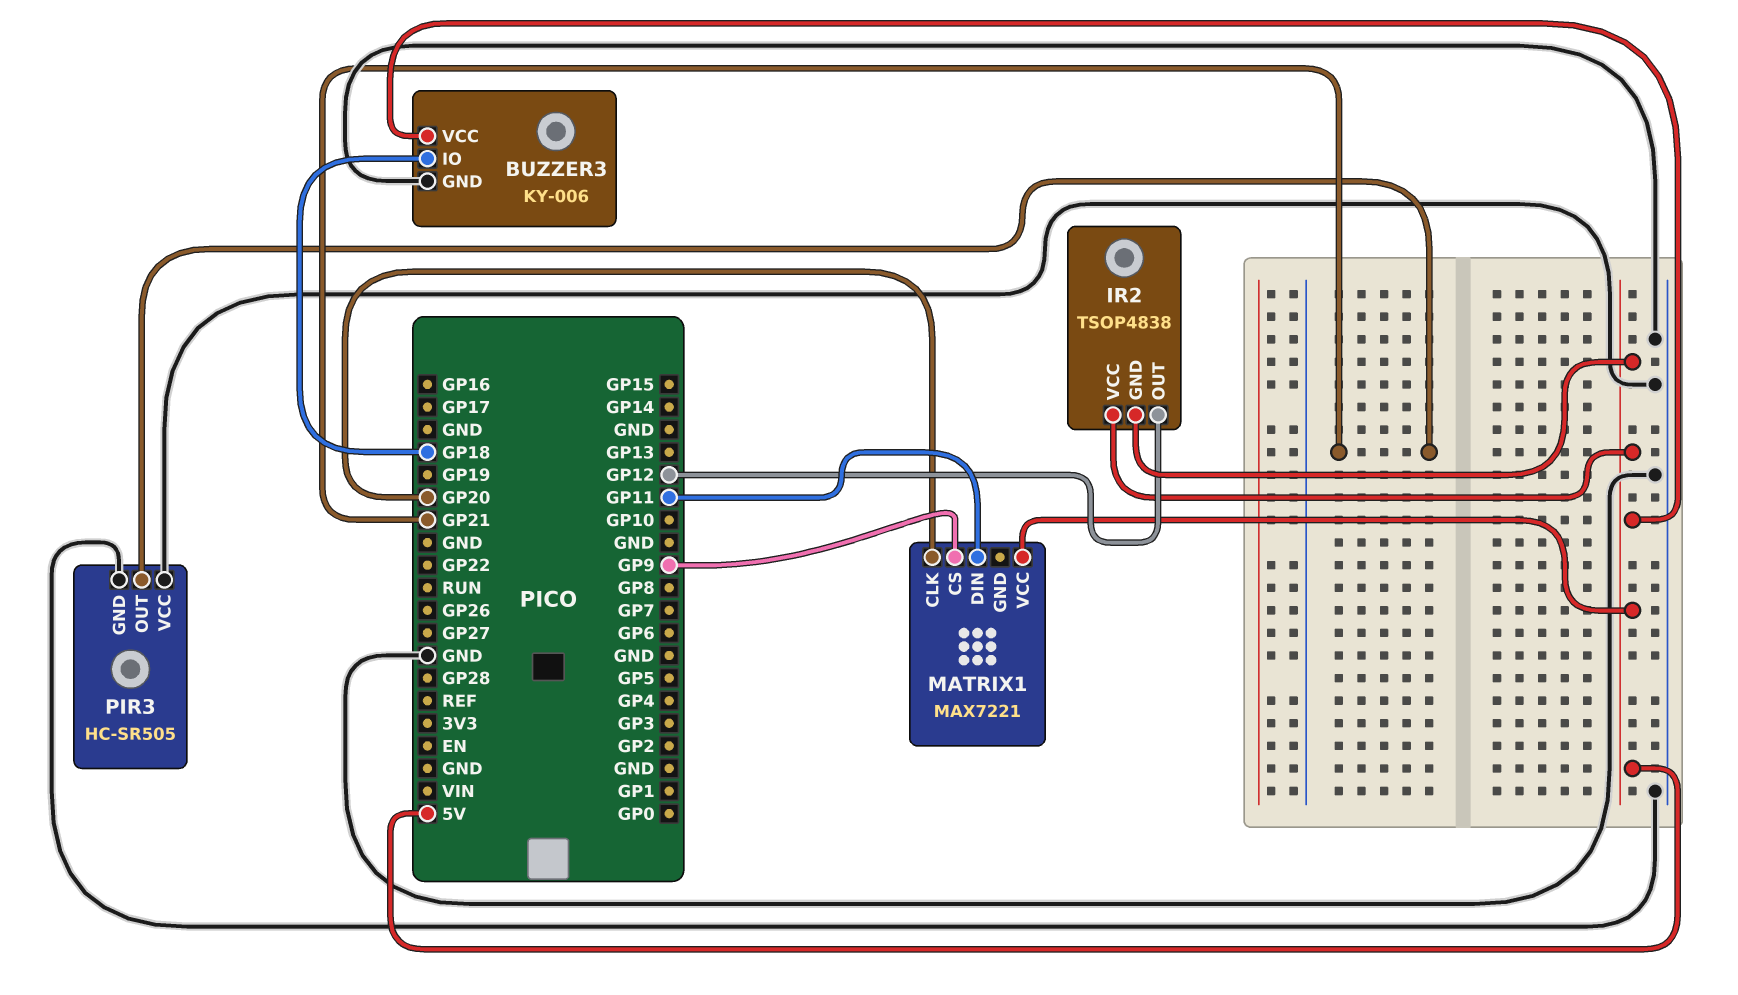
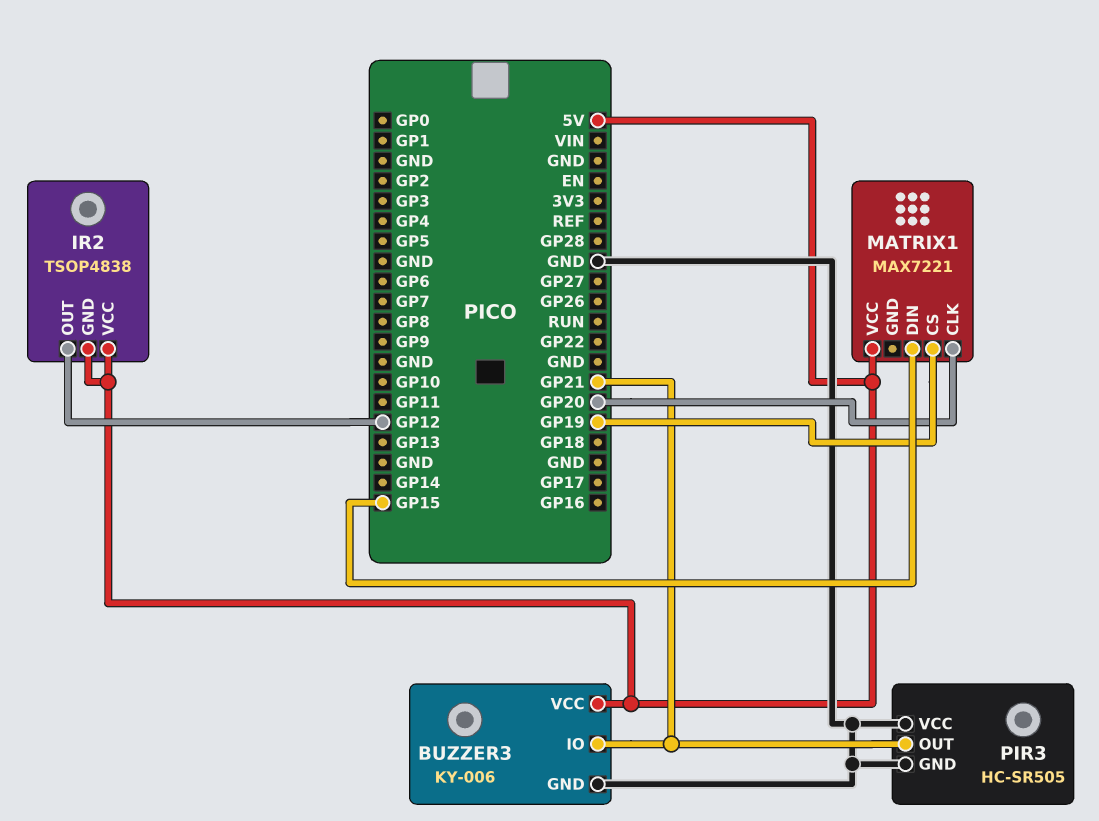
BUZZER3 pin IO: GP18 -> GP21
MATRIX1 pin CS: GP9 -> GP19
MATRIX1 pin DIN: GP11 -> GP15

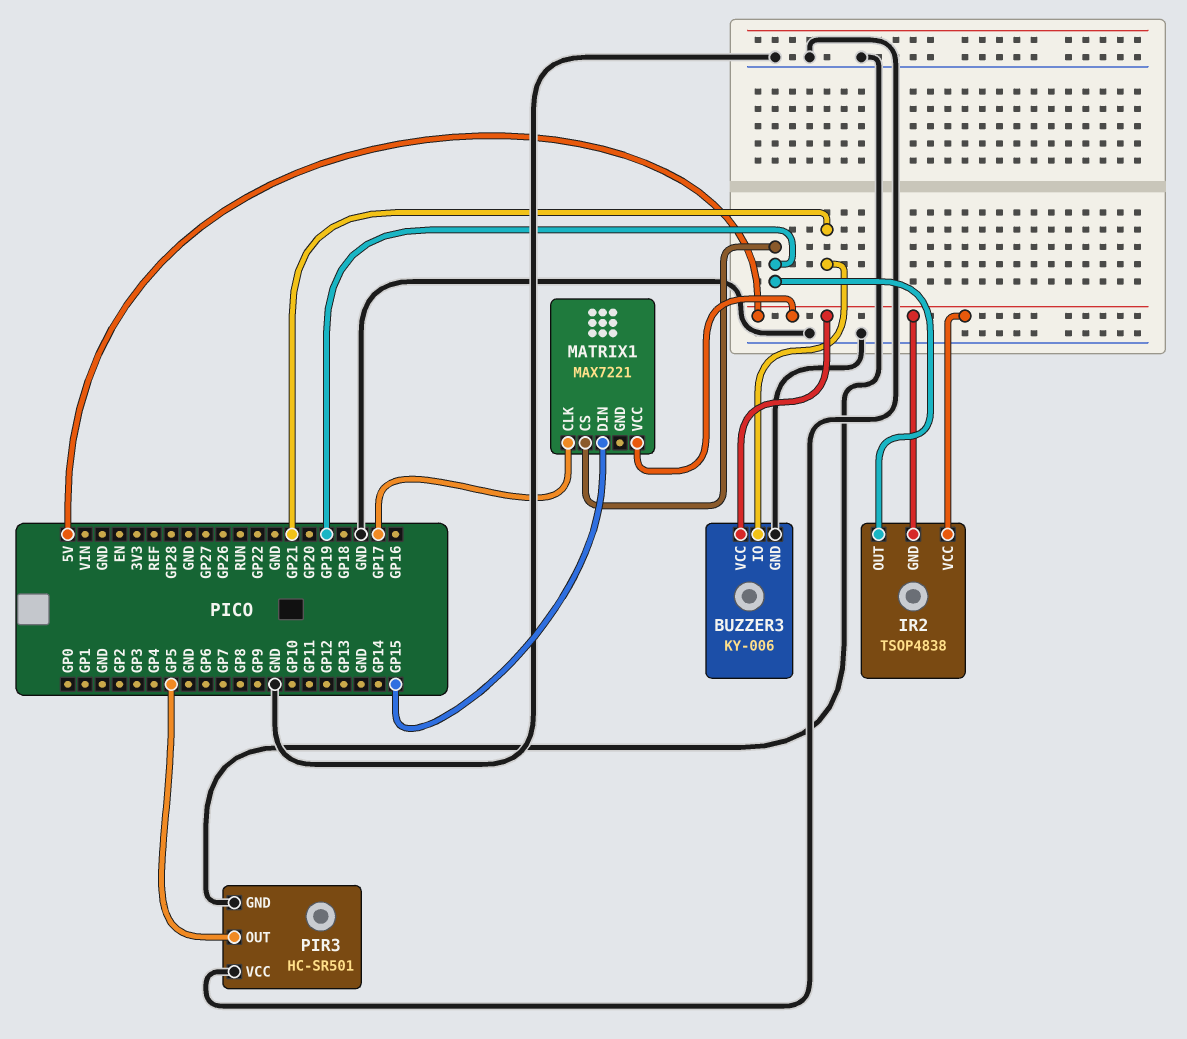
IR2 pin OUT: GP12 -> GP19
MATRIX1 pin CLK: GP20 -> GP17
PIR3: HC-SR505 -> HC-SR501
PIR3 pin OUT: GP21 -> GP5

